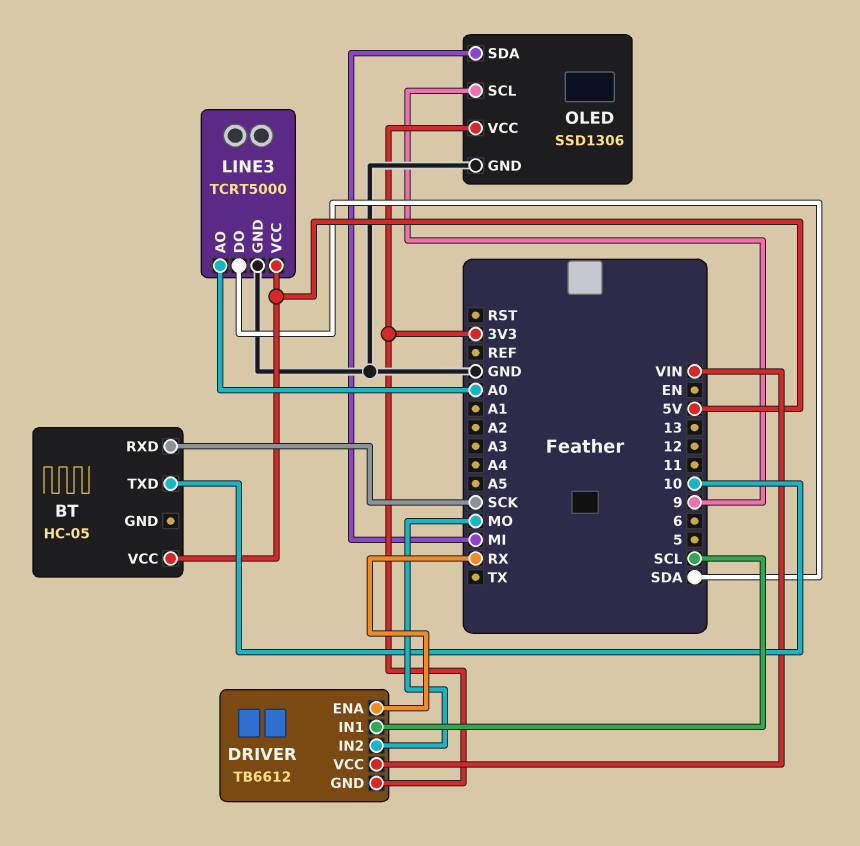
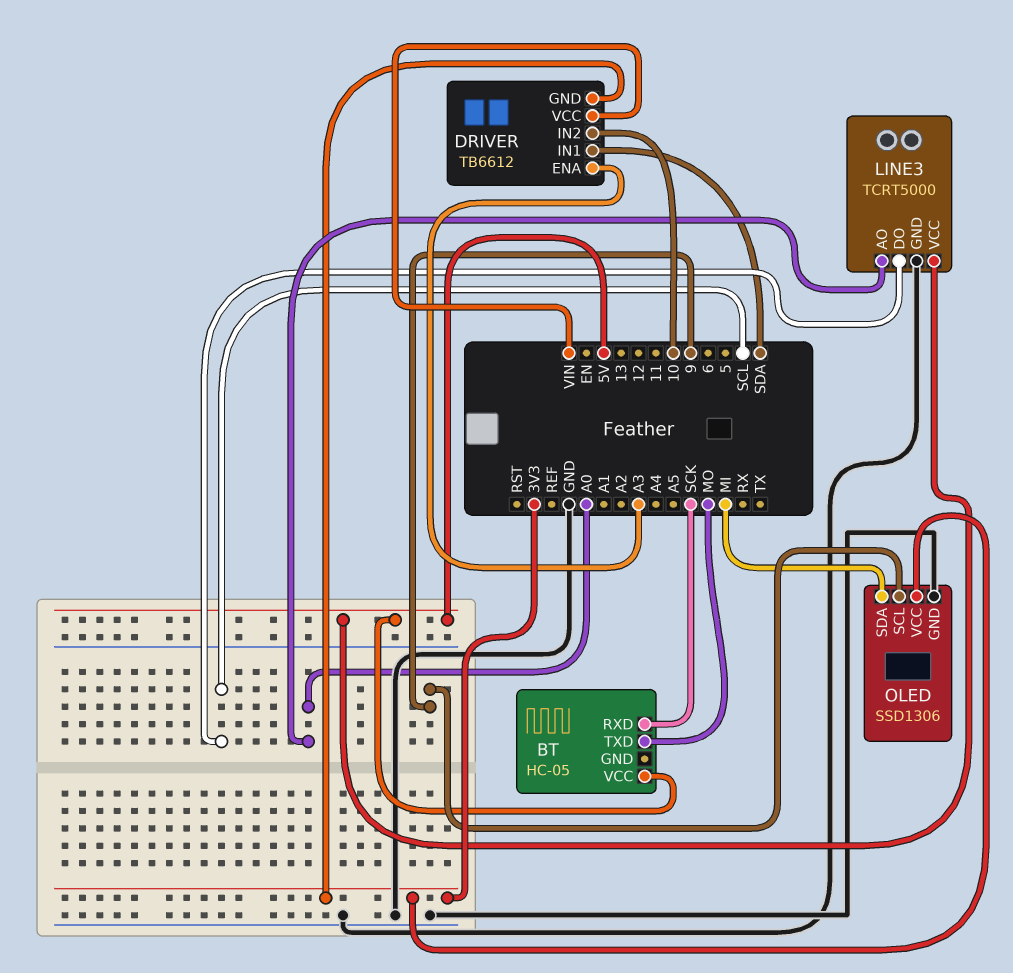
BT pin TXD: 10 -> MO
DRIVER pin ENA: RX -> A3
DRIVER pin IN1: SCL -> SDA
DRIVER pin IN2: MO -> 10
LINE3 pin DO: SDA -> SCL

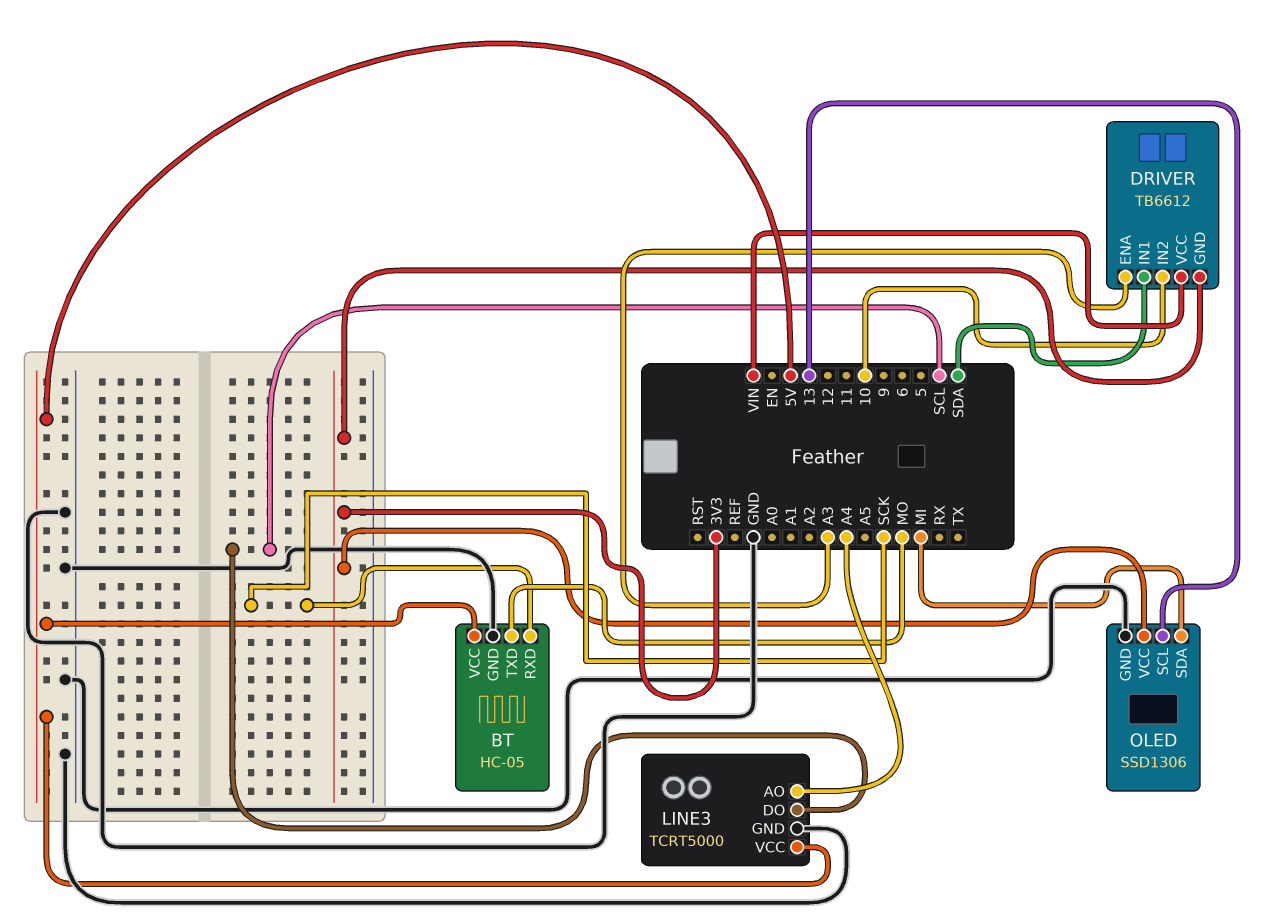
BT pin GND: none -> GND
LINE3 pin AO: A0 -> A4
OLED pin SCL: 9 -> 13

